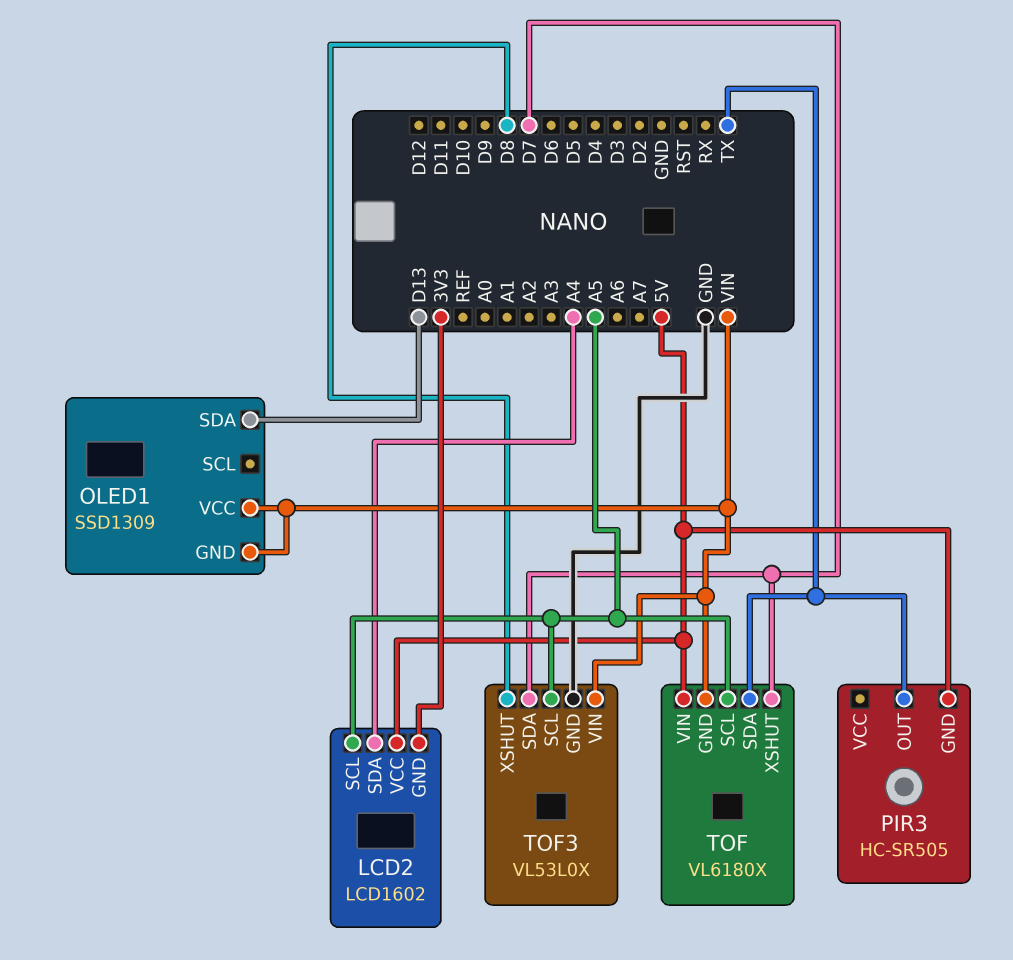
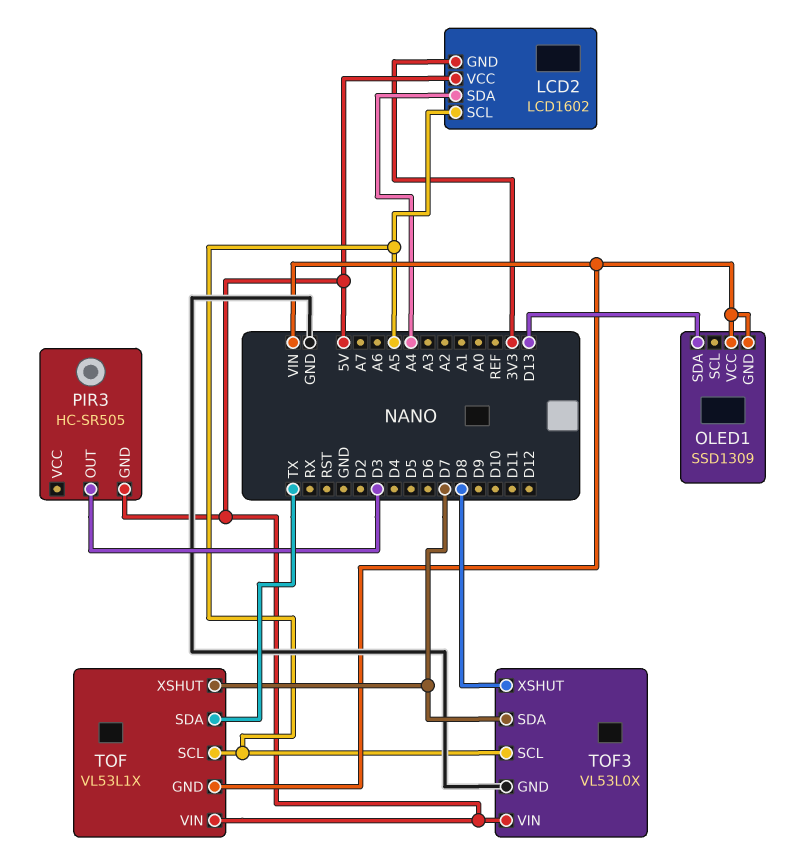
PIR3 pin OUT: TX -> D3
TOF: VL6180X -> VL53L1X
TOF3 pin VIN: VIN -> 5V

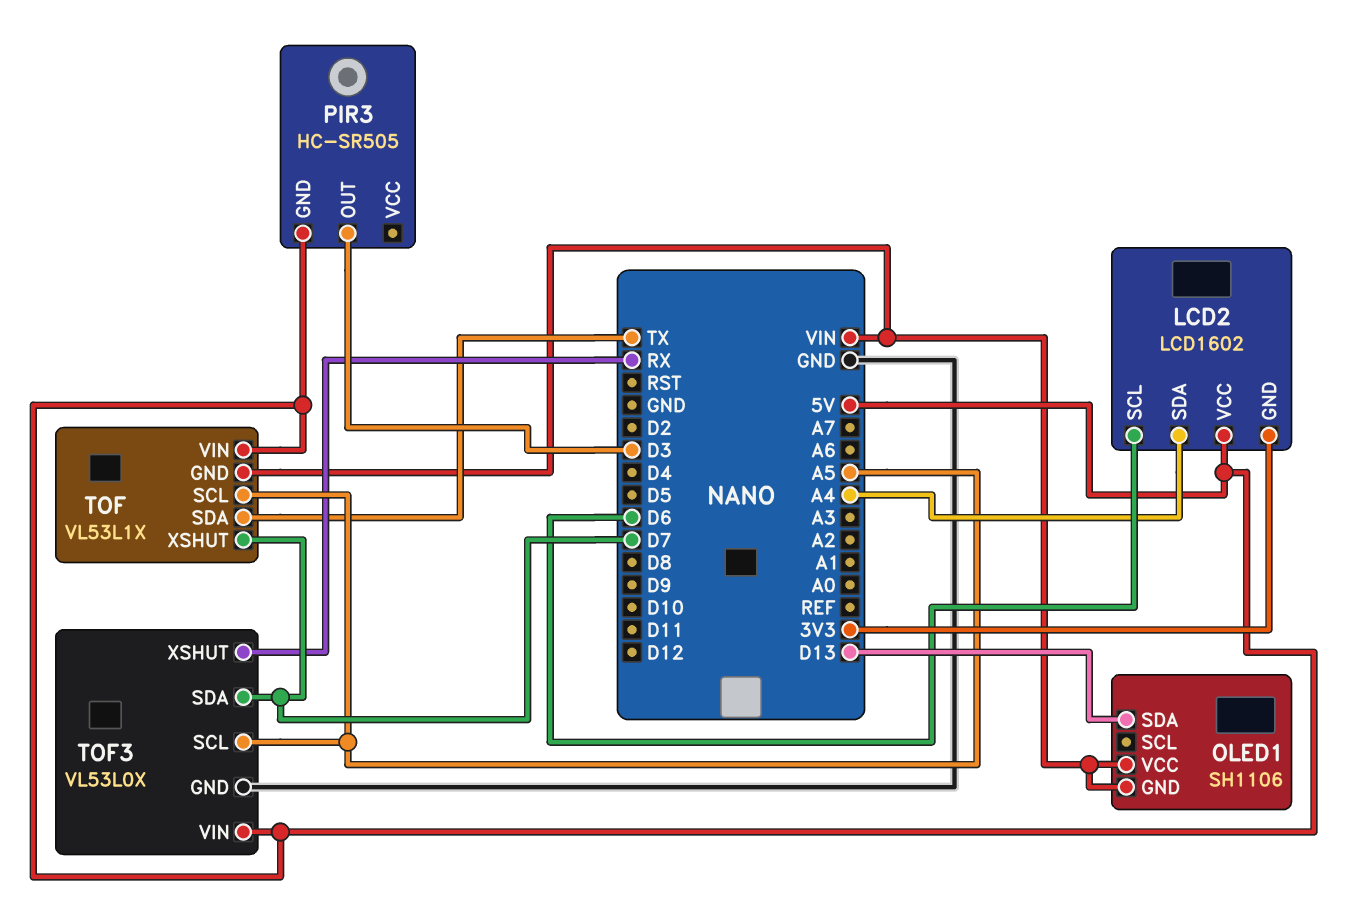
LCD2 pin SCL: A5 -> D6
OLED1: SSD1309 -> SH1106
TOF3 pin XSHUT: D8 -> RX

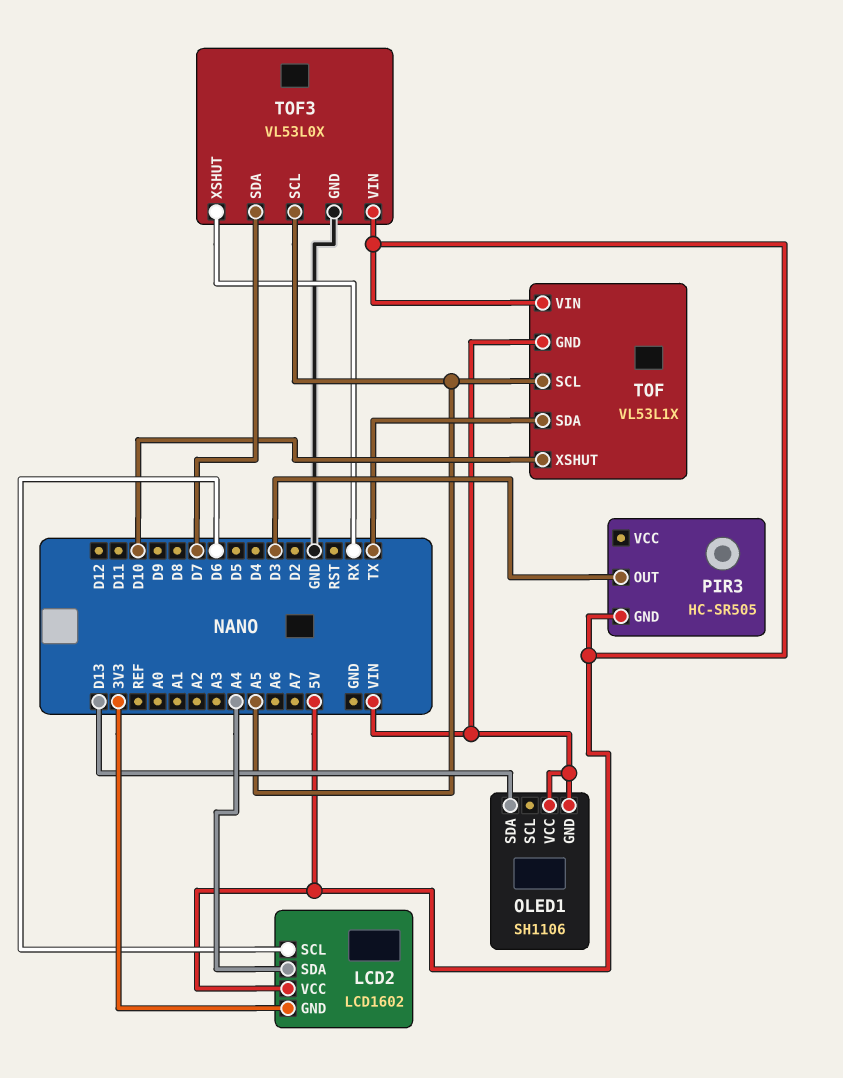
TOF pin XSHUT: D7 -> D10

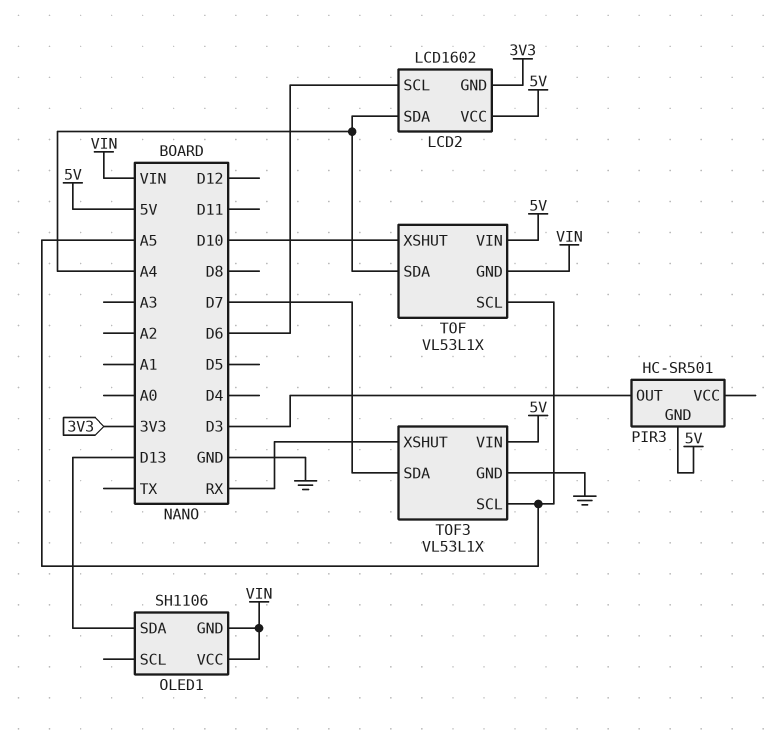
PIR3: HC-SR505 -> HC-SR501
TOF pin SDA: TX -> A4
TOF3: VL53L0X -> VL53L1X

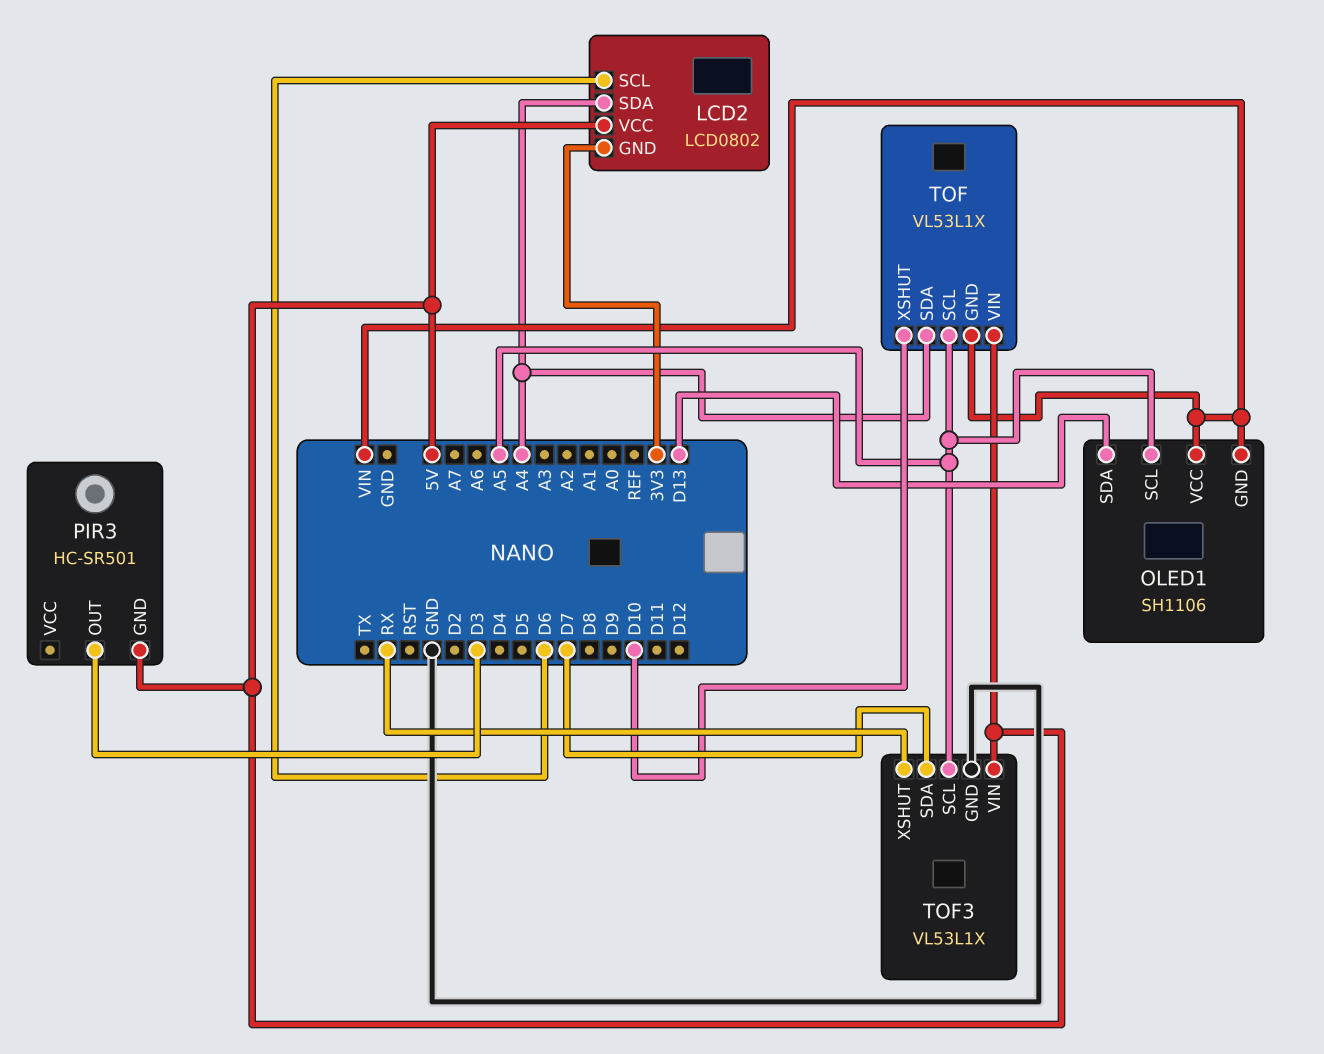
LCD2: LCD1602 -> LCD0802
OLED1 pin SCL: none -> A5

